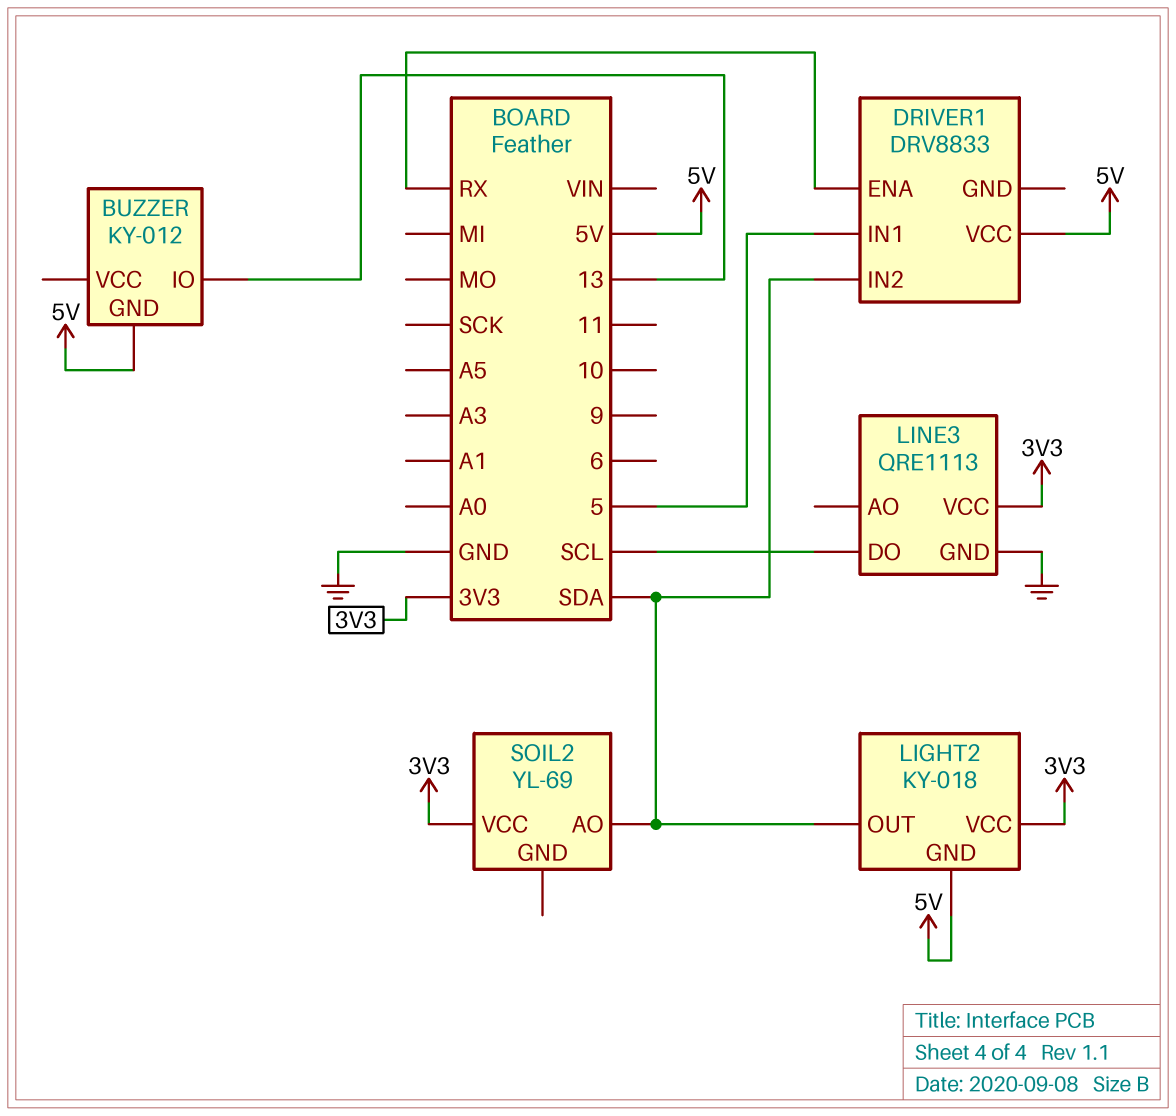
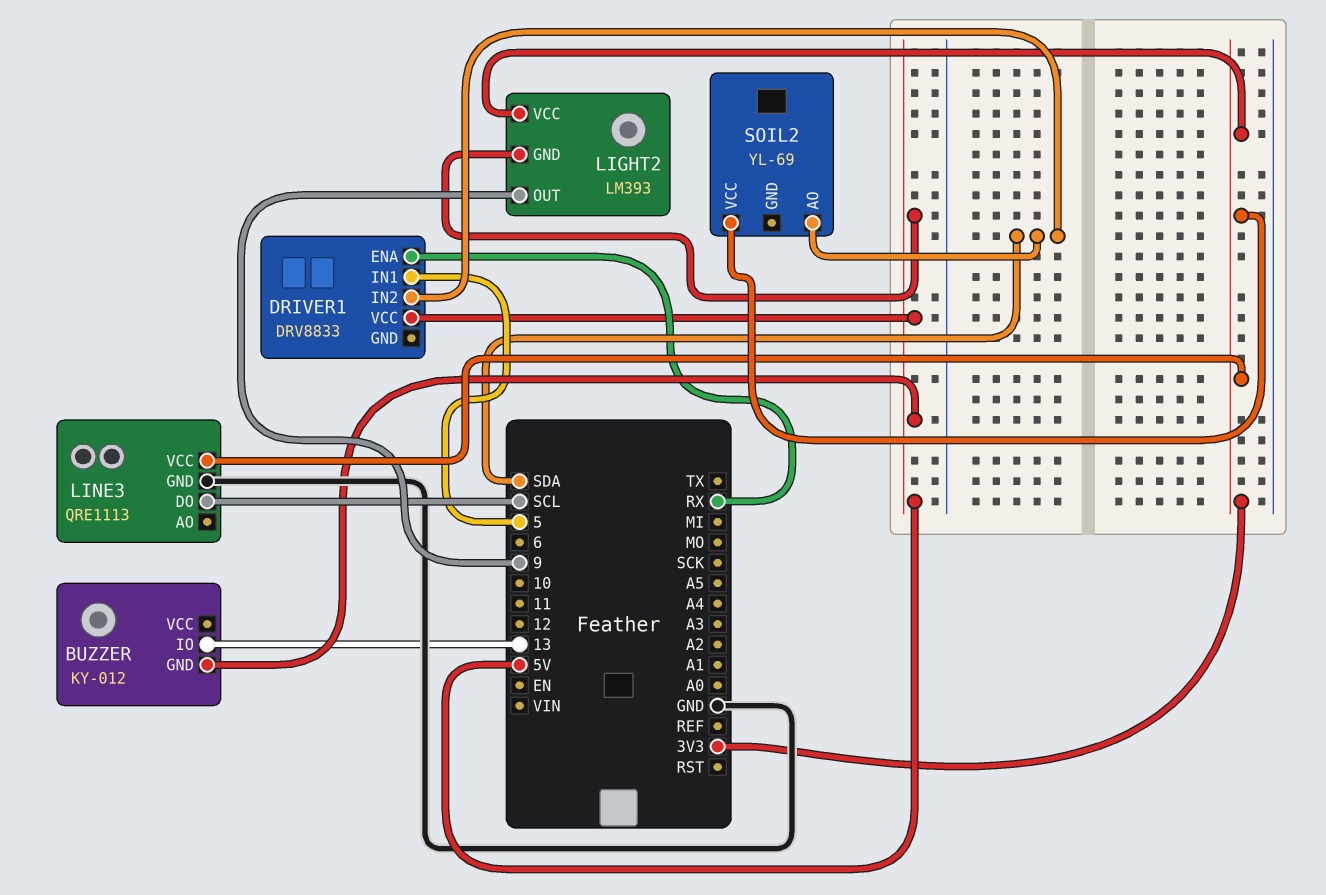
LIGHT2: KY-018 -> LM393
LIGHT2 pin OUT: SDA -> 9

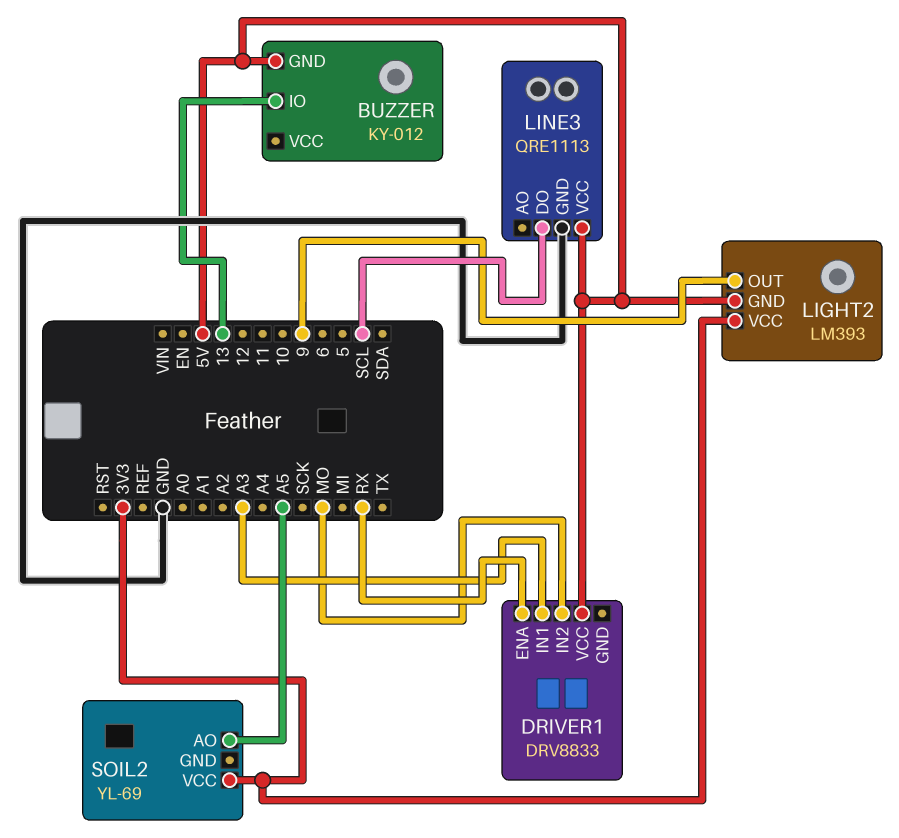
DRIVER1 pin IN1: 5 -> A3
DRIVER1 pin IN2: SDA -> MO
LINE3 pin VCC: 3V3 -> 5V
SOIL2 pin AO: SDA -> A5

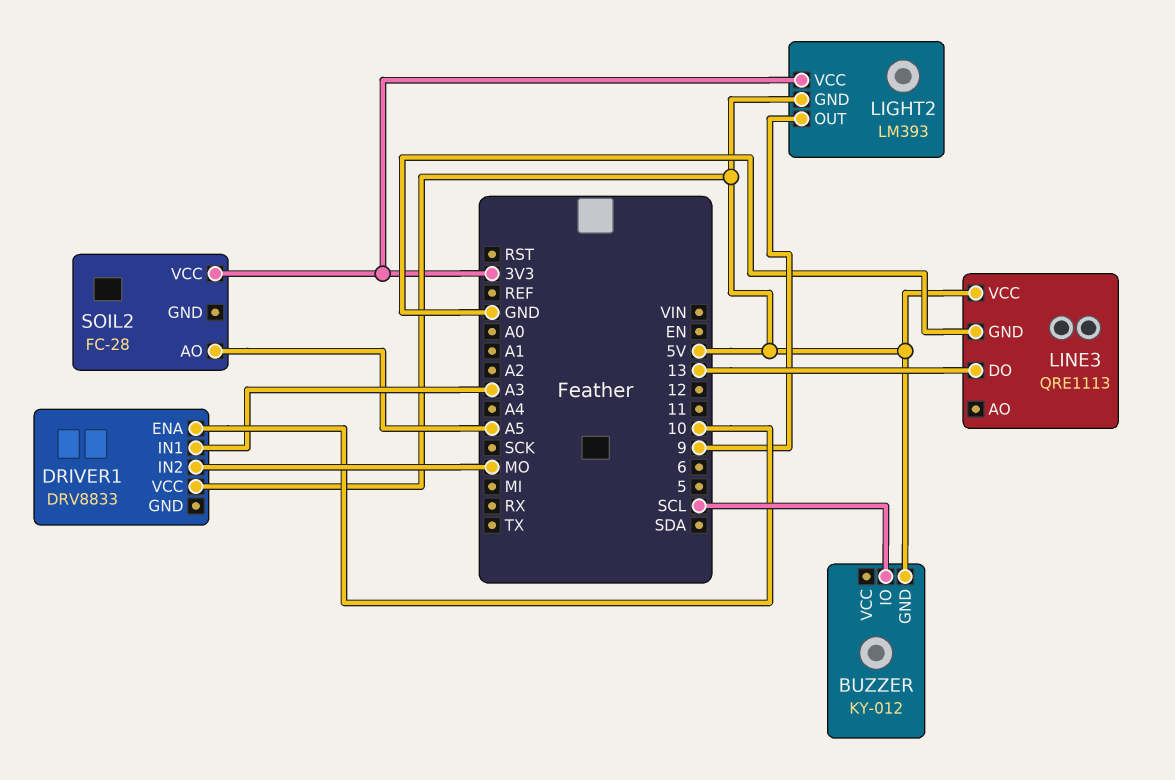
BUZZER pin IO: 13 -> SCL
DRIVER1 pin ENA: RX -> 10
LINE3 pin DO: SCL -> 13
SOIL2: YL-69 -> FC-28

